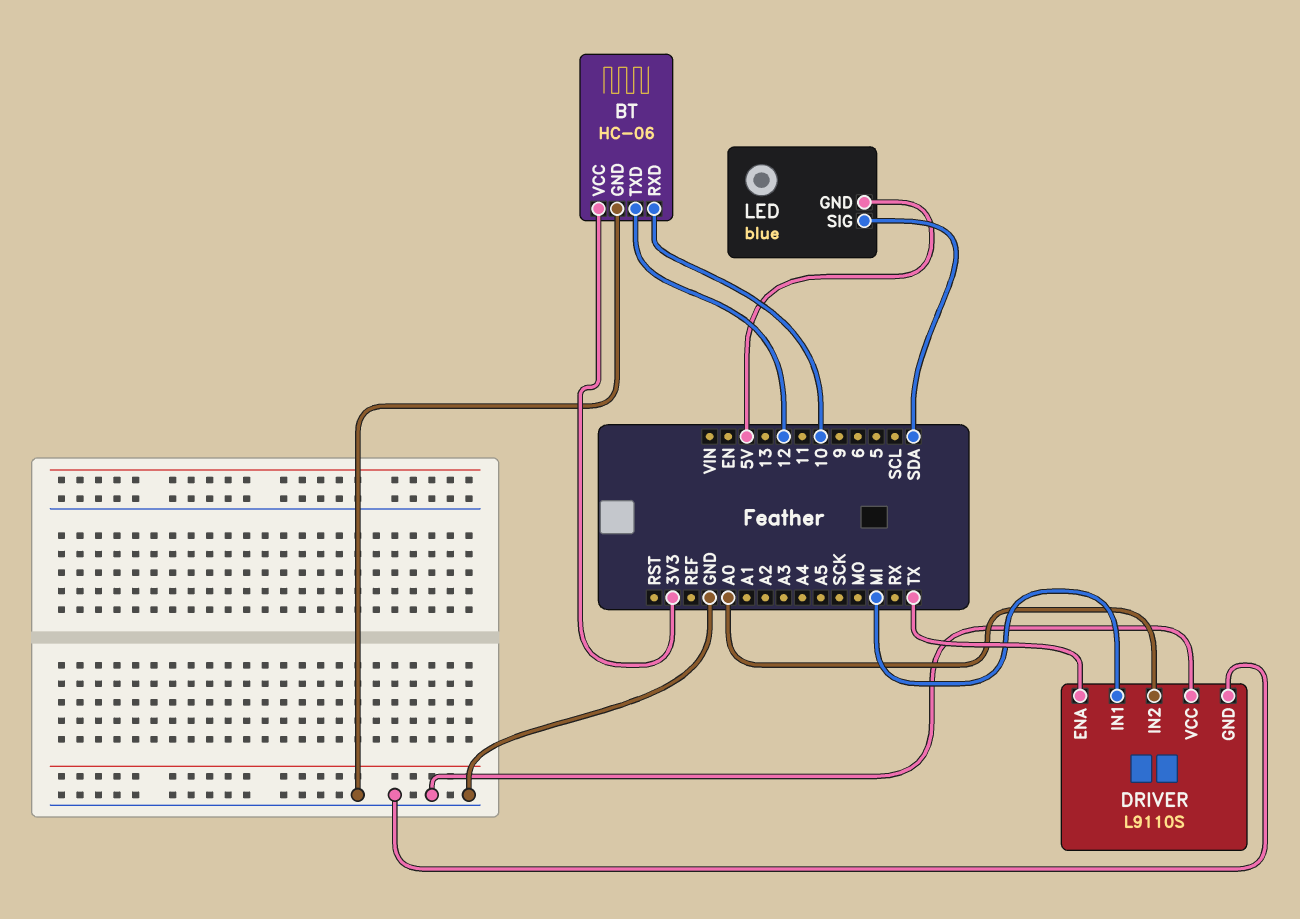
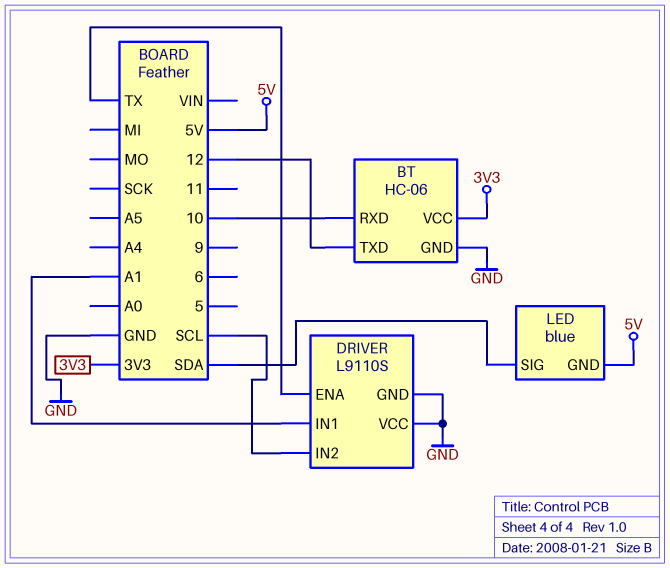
DRIVER pin IN1: MI -> A1
DRIVER pin IN2: A0 -> SCL

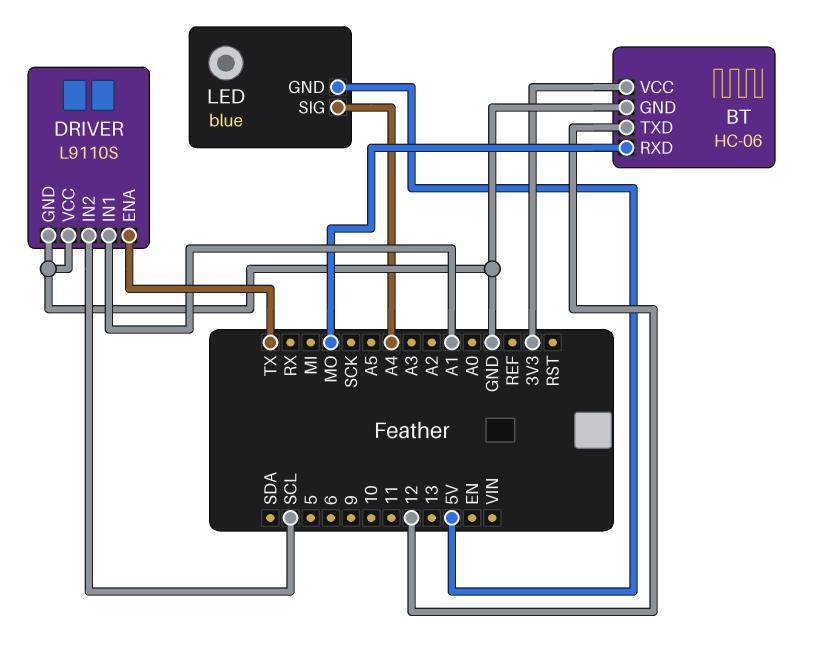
BT pin RXD: 10 -> MO
LED pin SIG: SDA -> A4

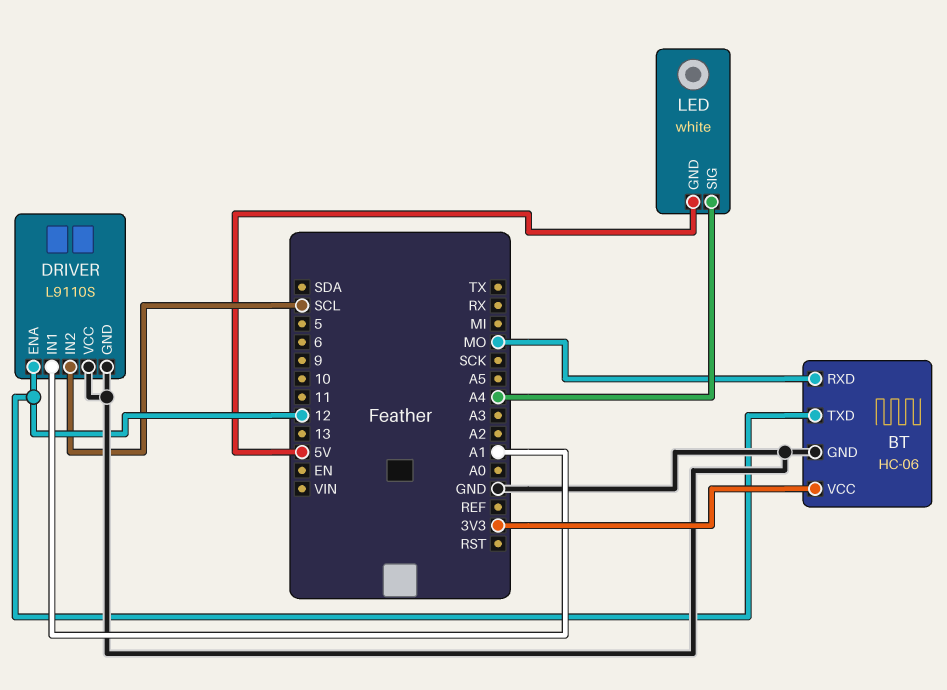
DRIVER pin ENA: TX -> 12
LED: blue -> white

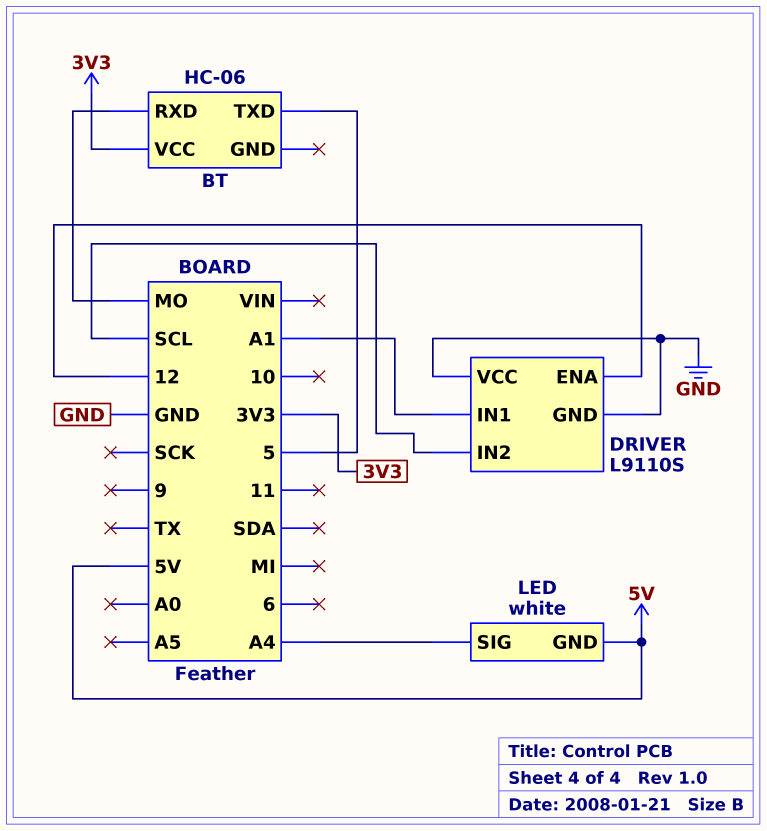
BT pin GND: GND -> none
BT pin TXD: 12 -> 5

